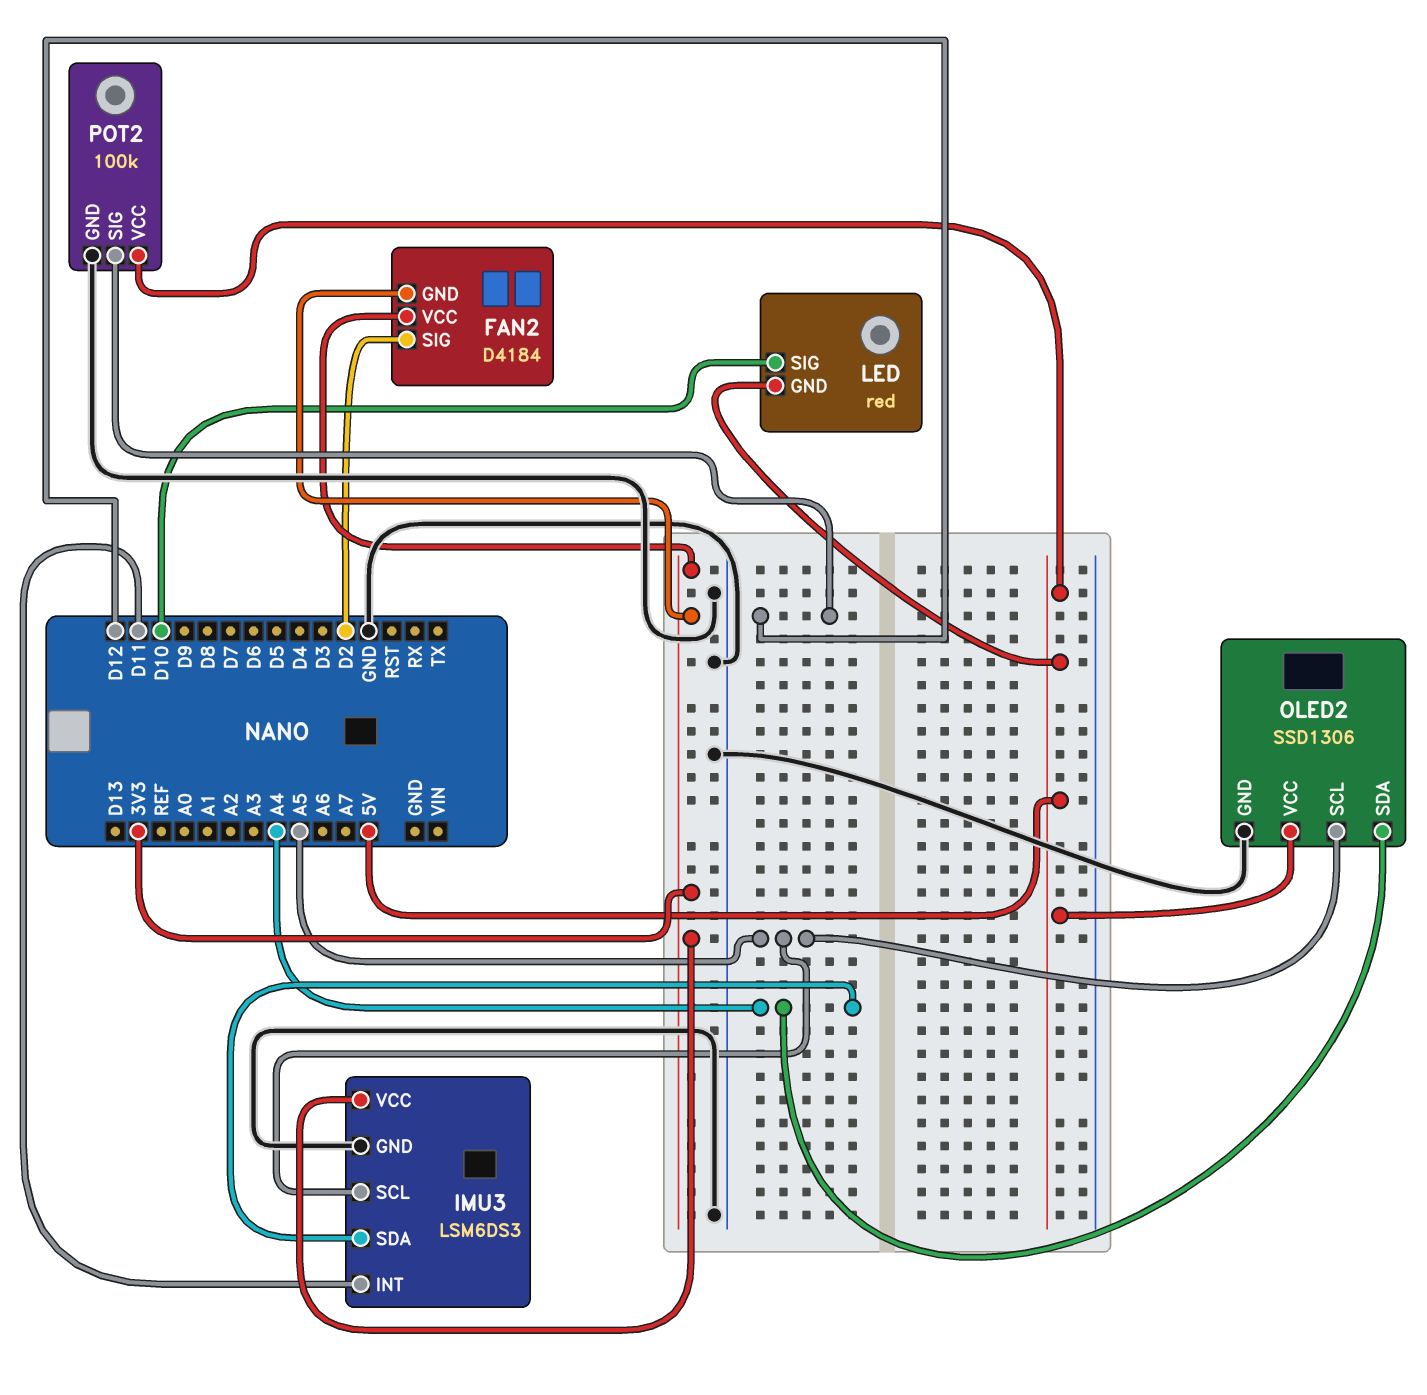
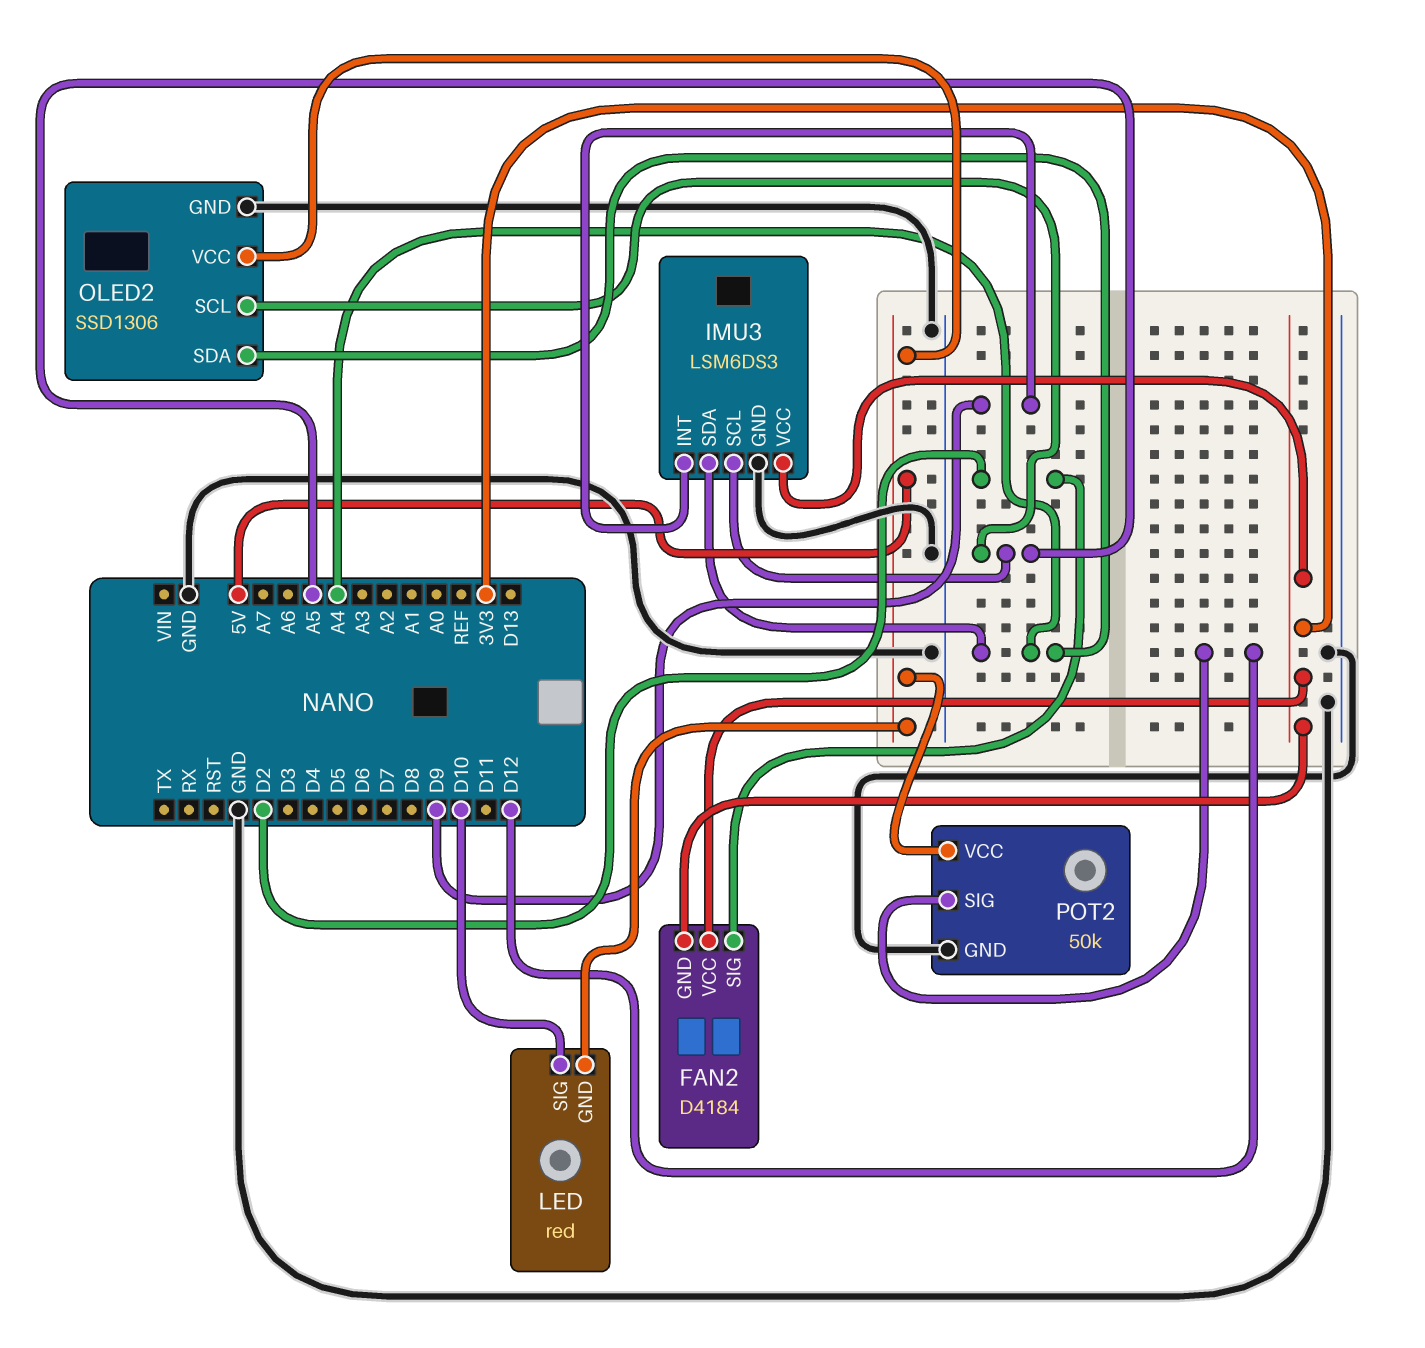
IMU3 pin INT: D11 -> D9
POT2: 100k -> 50k

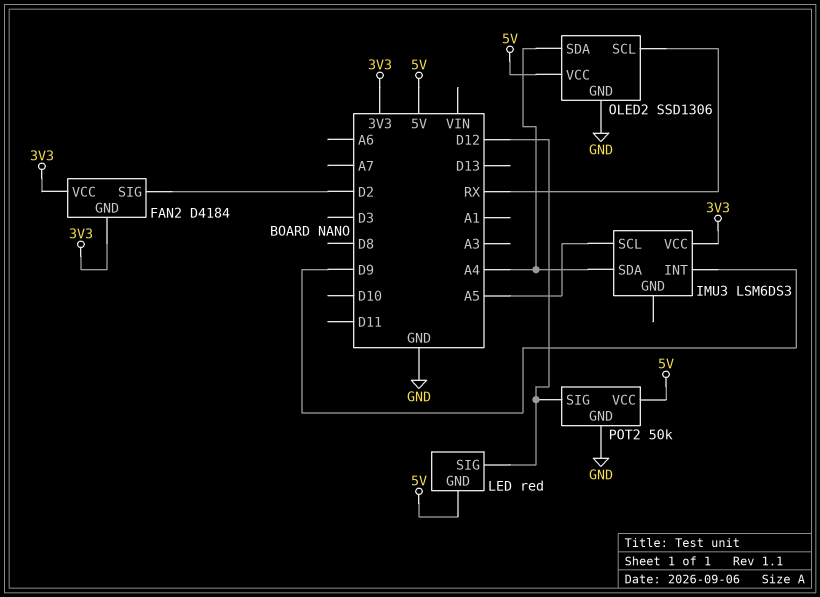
IMU3 pin GND: GND -> none
LED pin SIG: D10 -> D12
OLED2 pin SCL: A5 -> RX

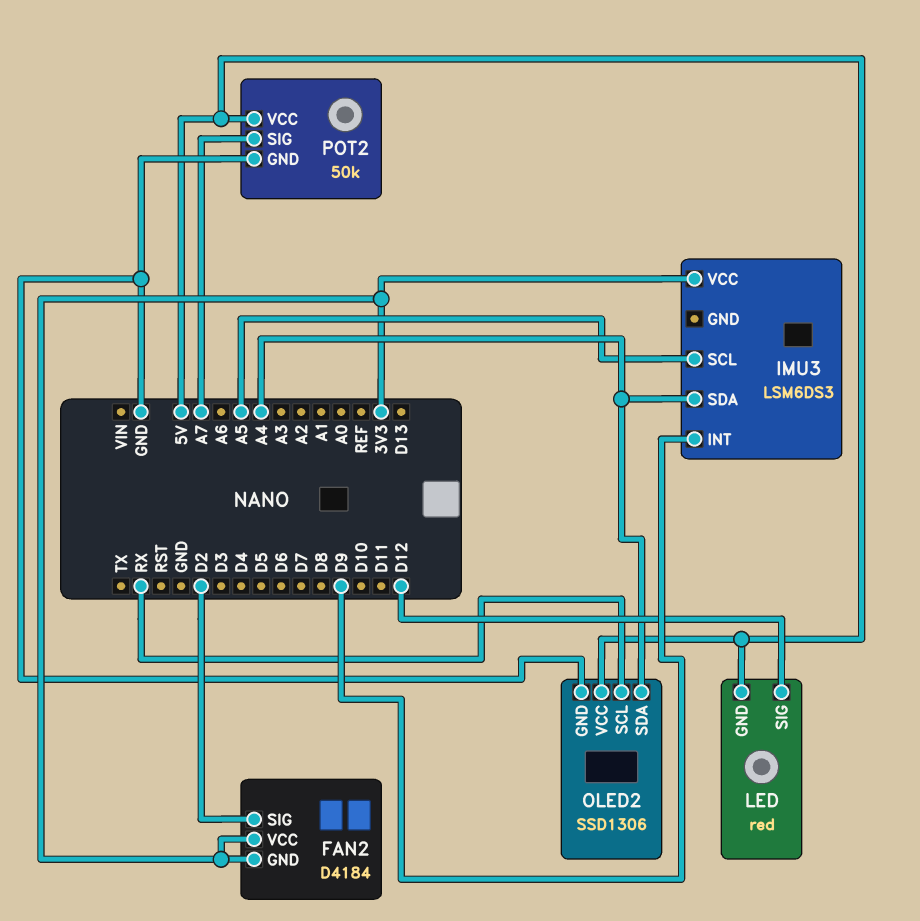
POT2 pin SIG: D12 -> A7

